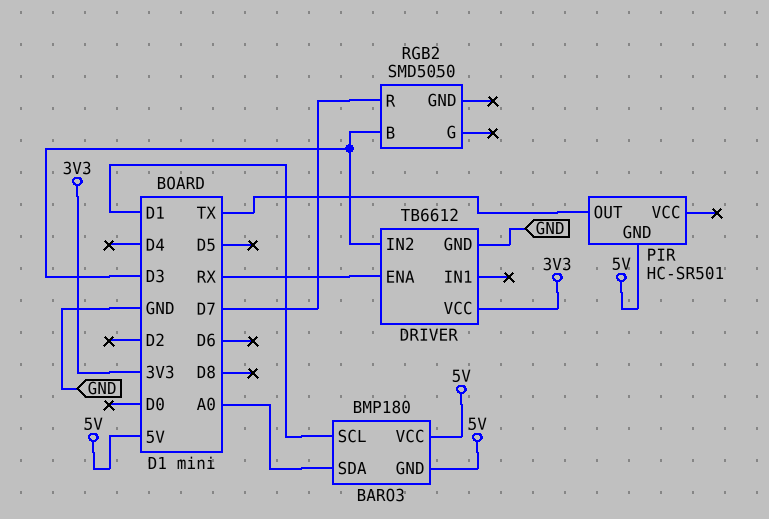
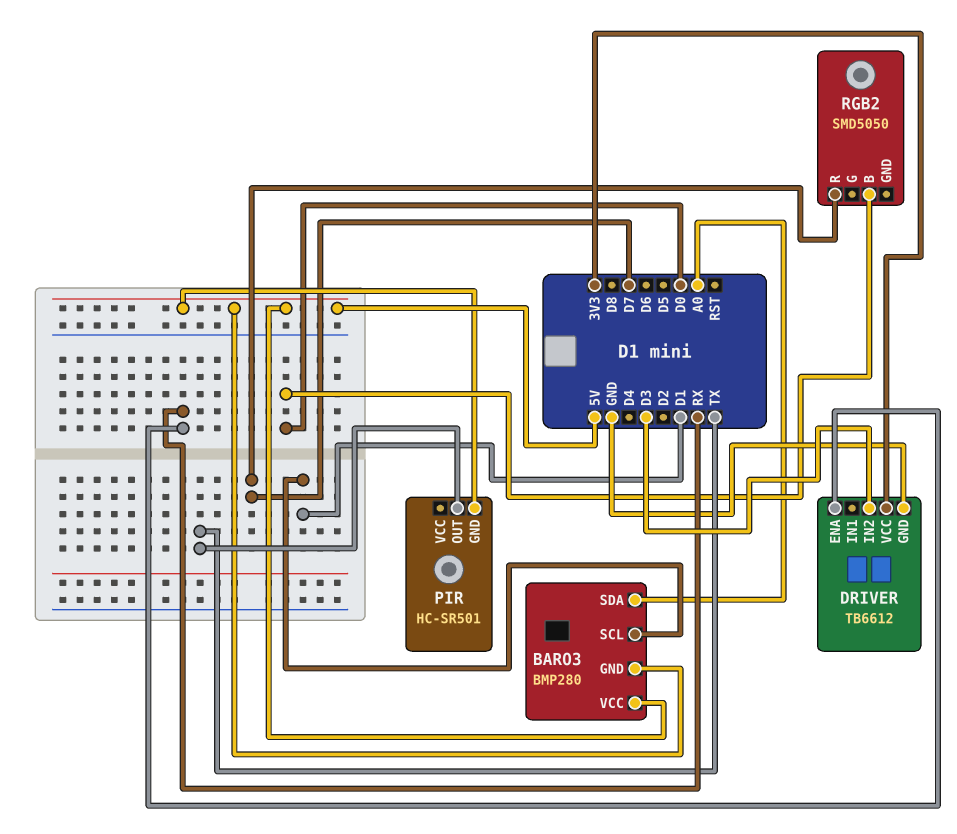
BARO3: BMP180 -> BMP280
RGB2 pin B: D3 -> D0

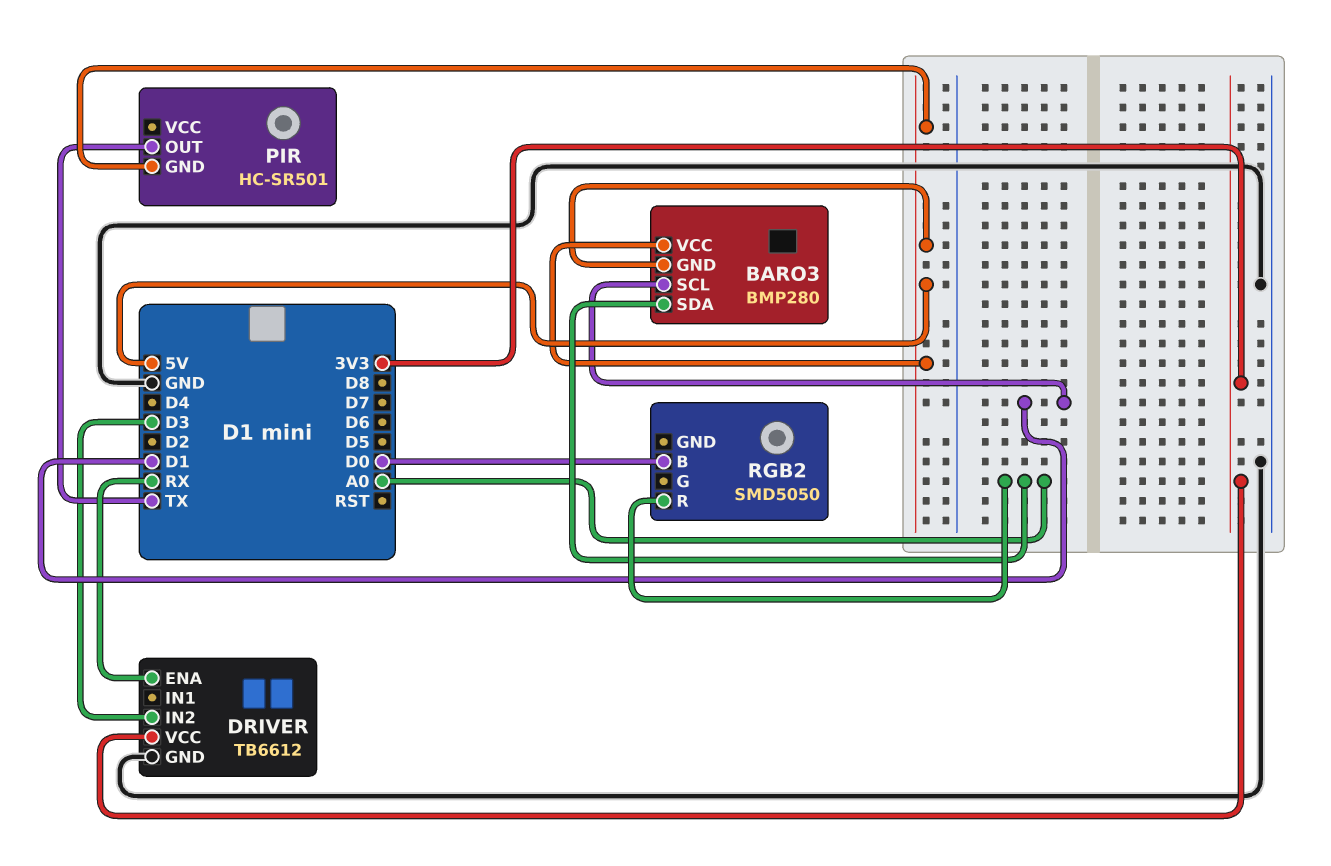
RGB2 pin R: D7 -> A0

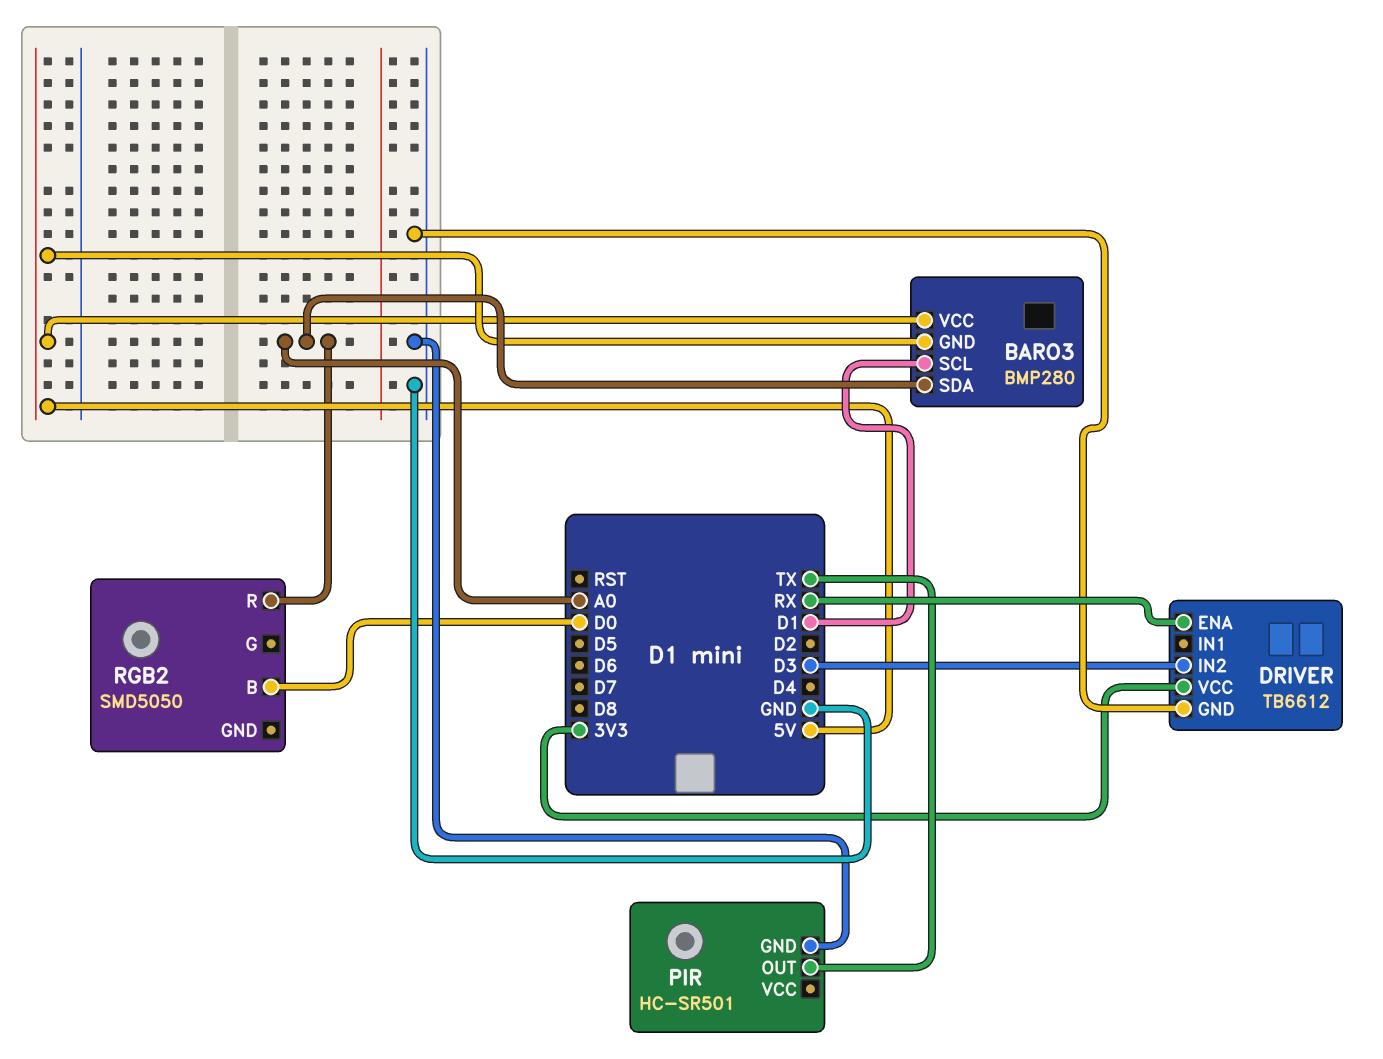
PIR pin GND: 5V -> GND

